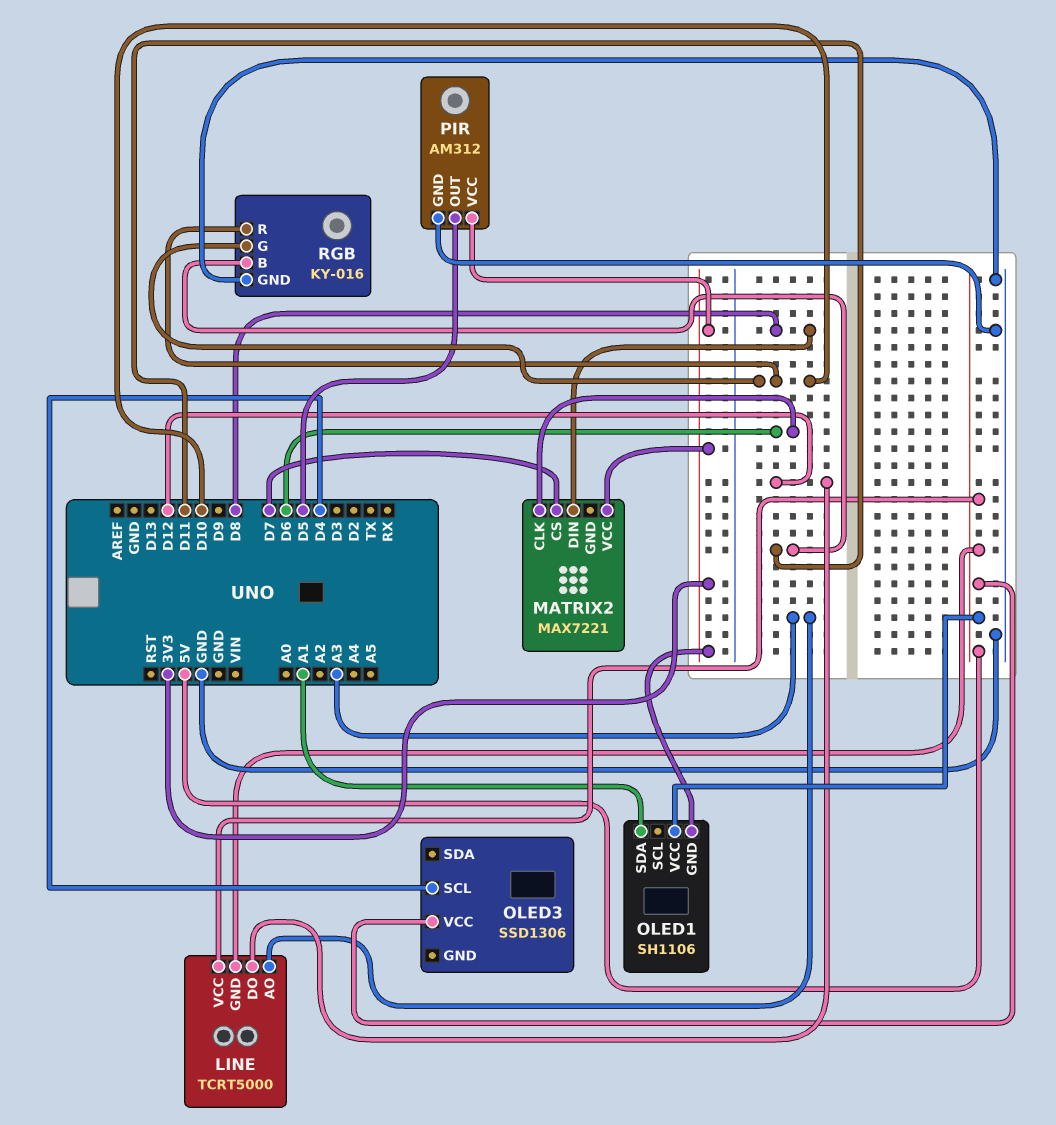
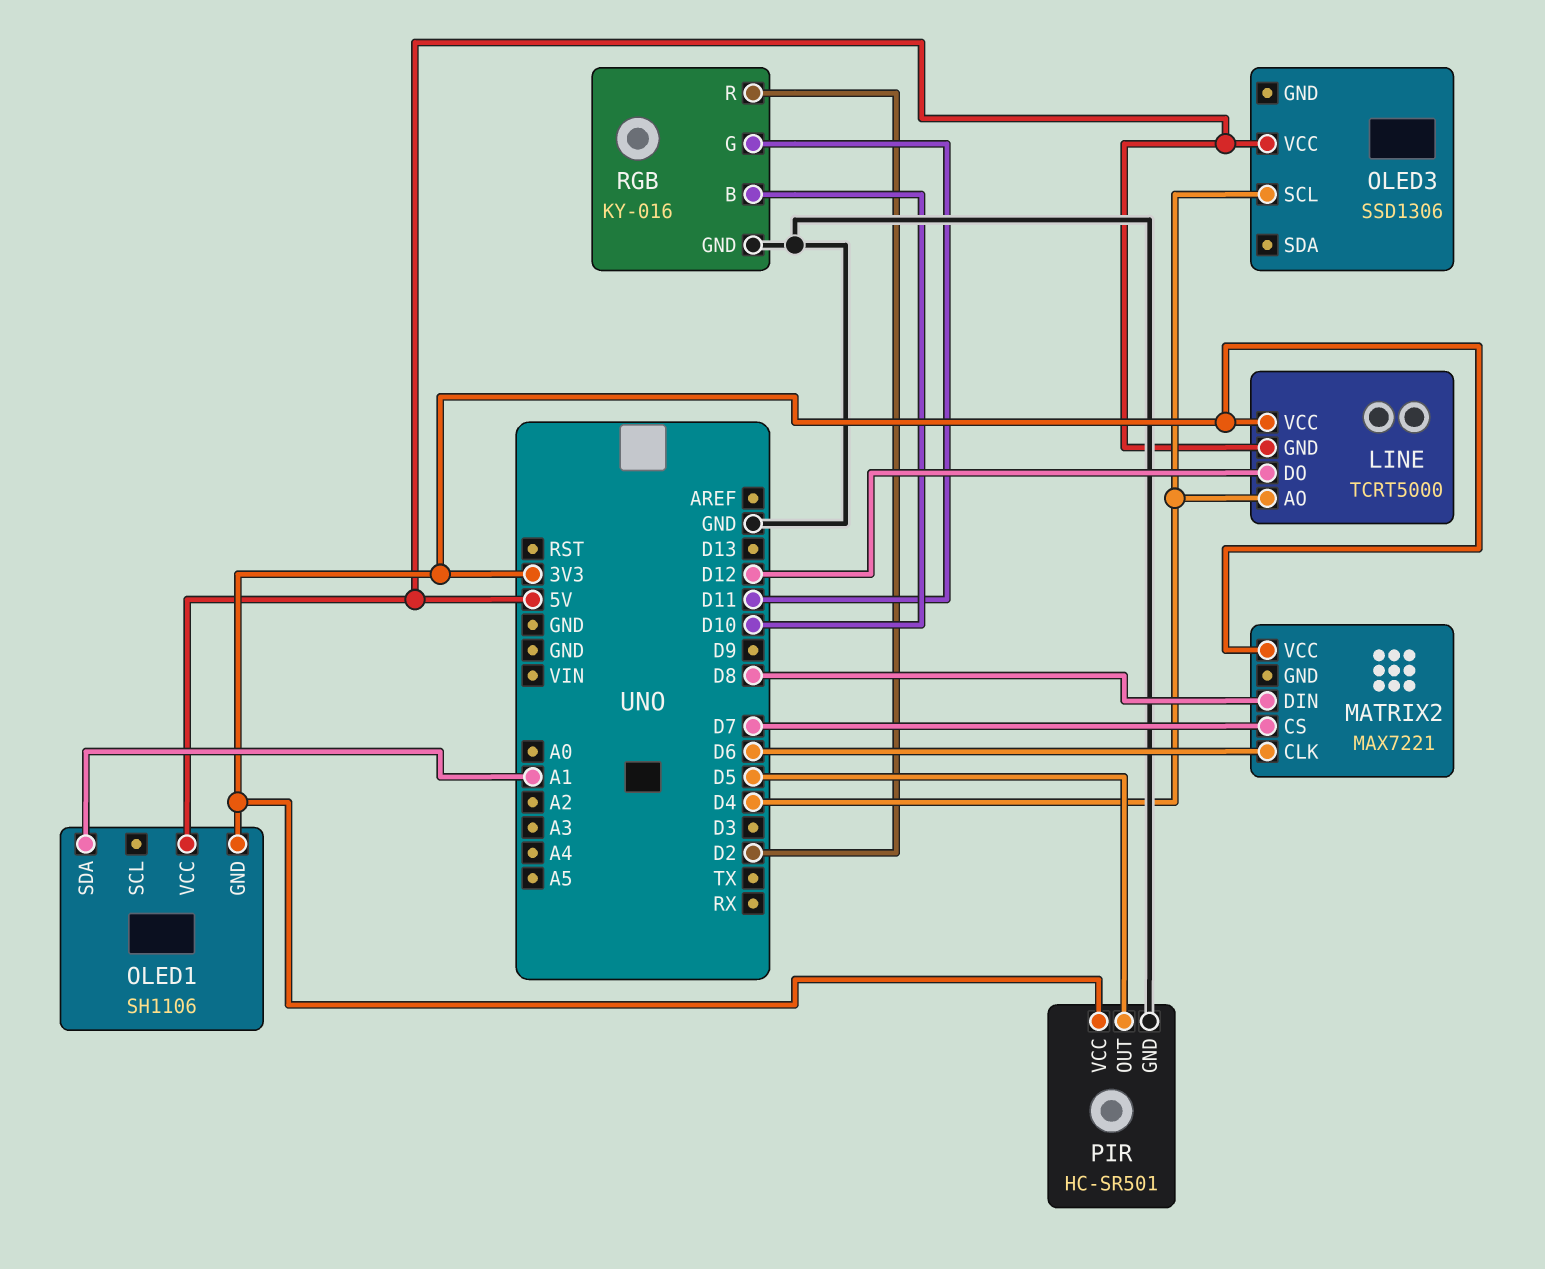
LINE pin AO: A3 -> D4
LINE pin VCC: 5V -> 3V3
PIR: AM312 -> HC-SR501
RGB pin B: D11 -> D10
RGB pin G: D10 -> D11
RGB pin R: D10 -> D2

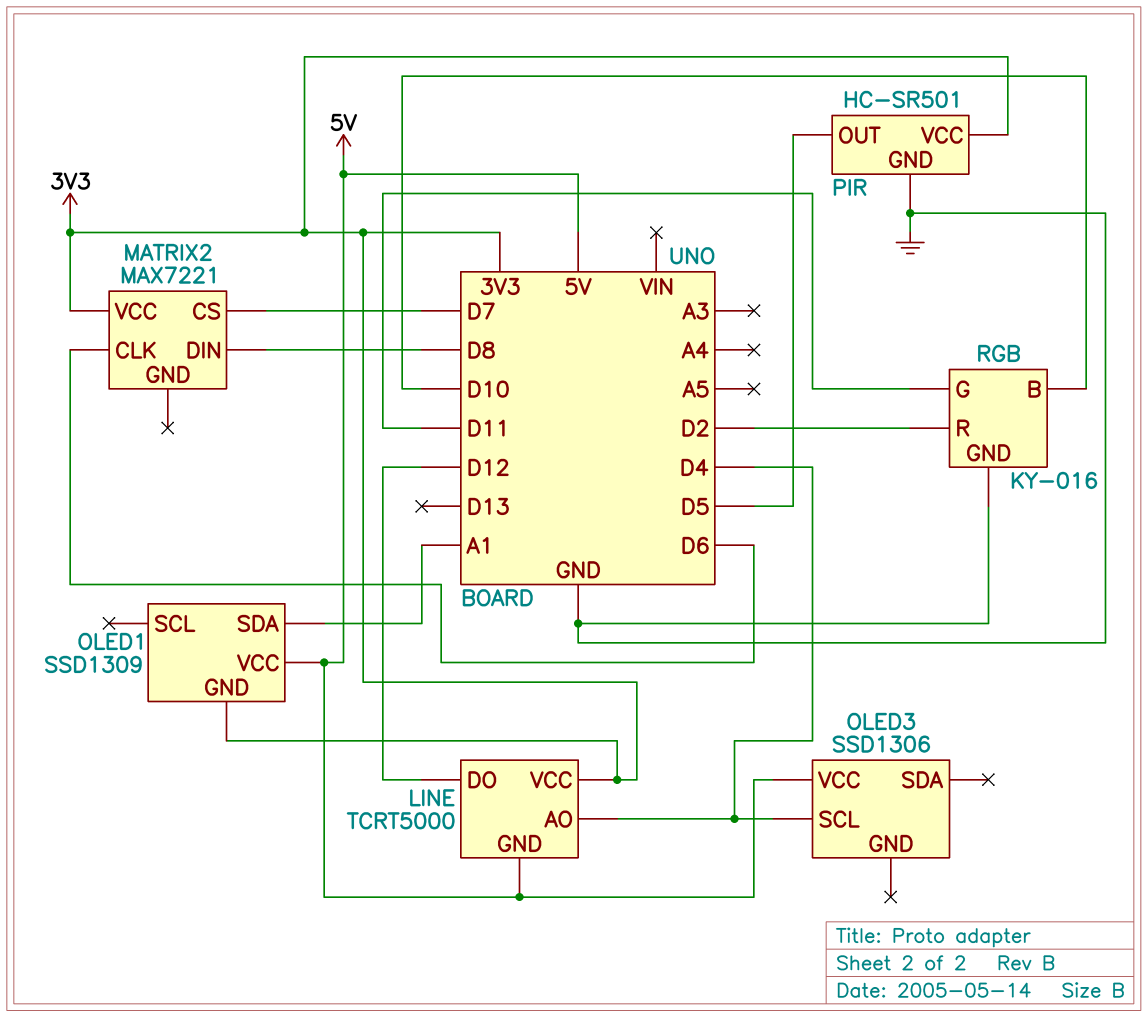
OLED1: SH1106 -> SSD1309

